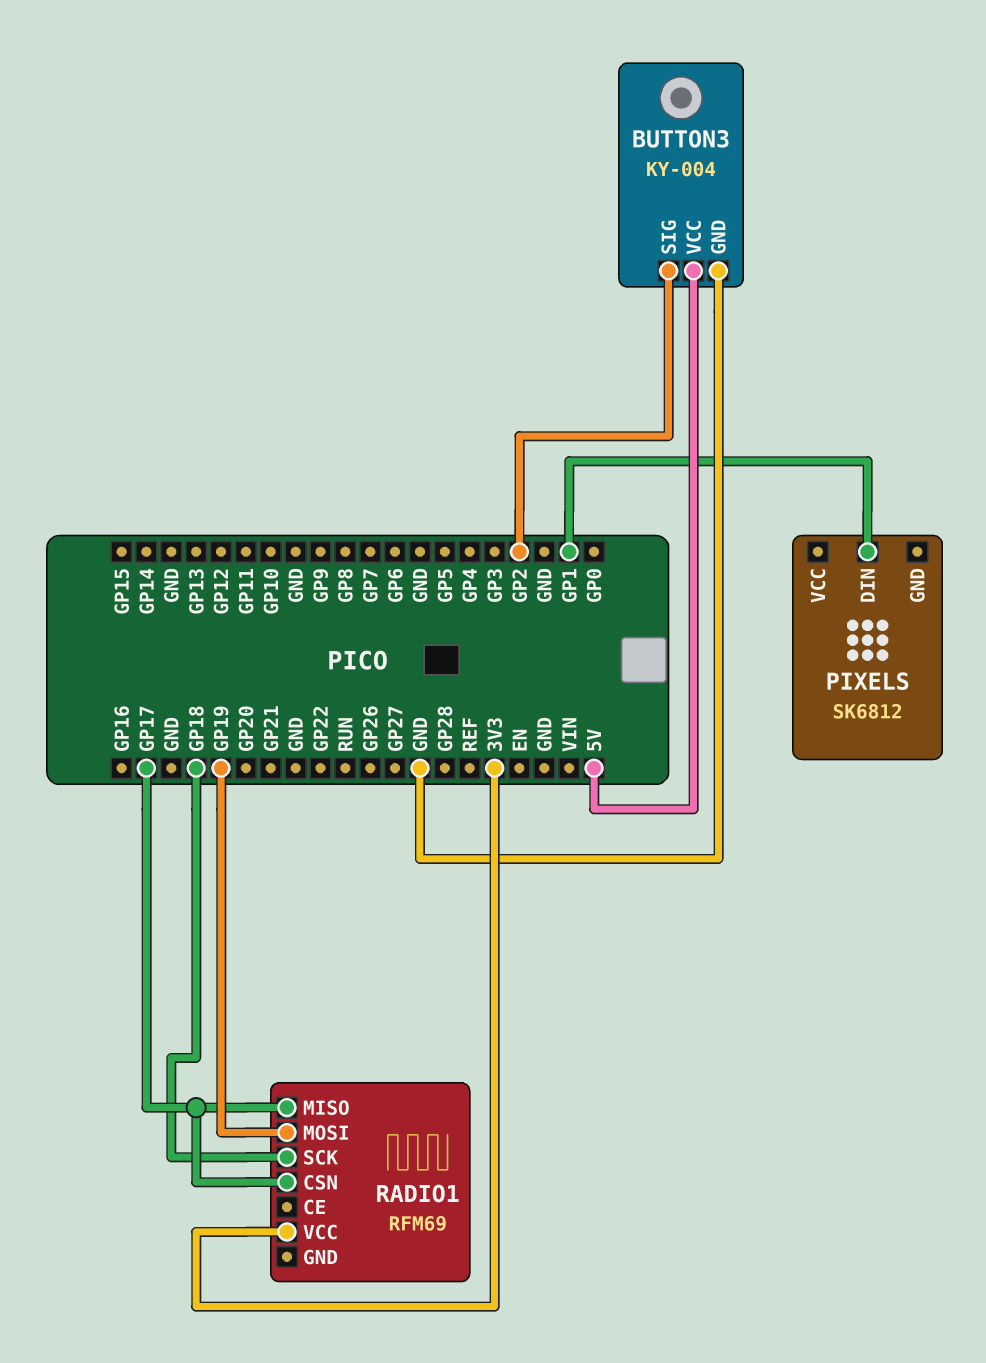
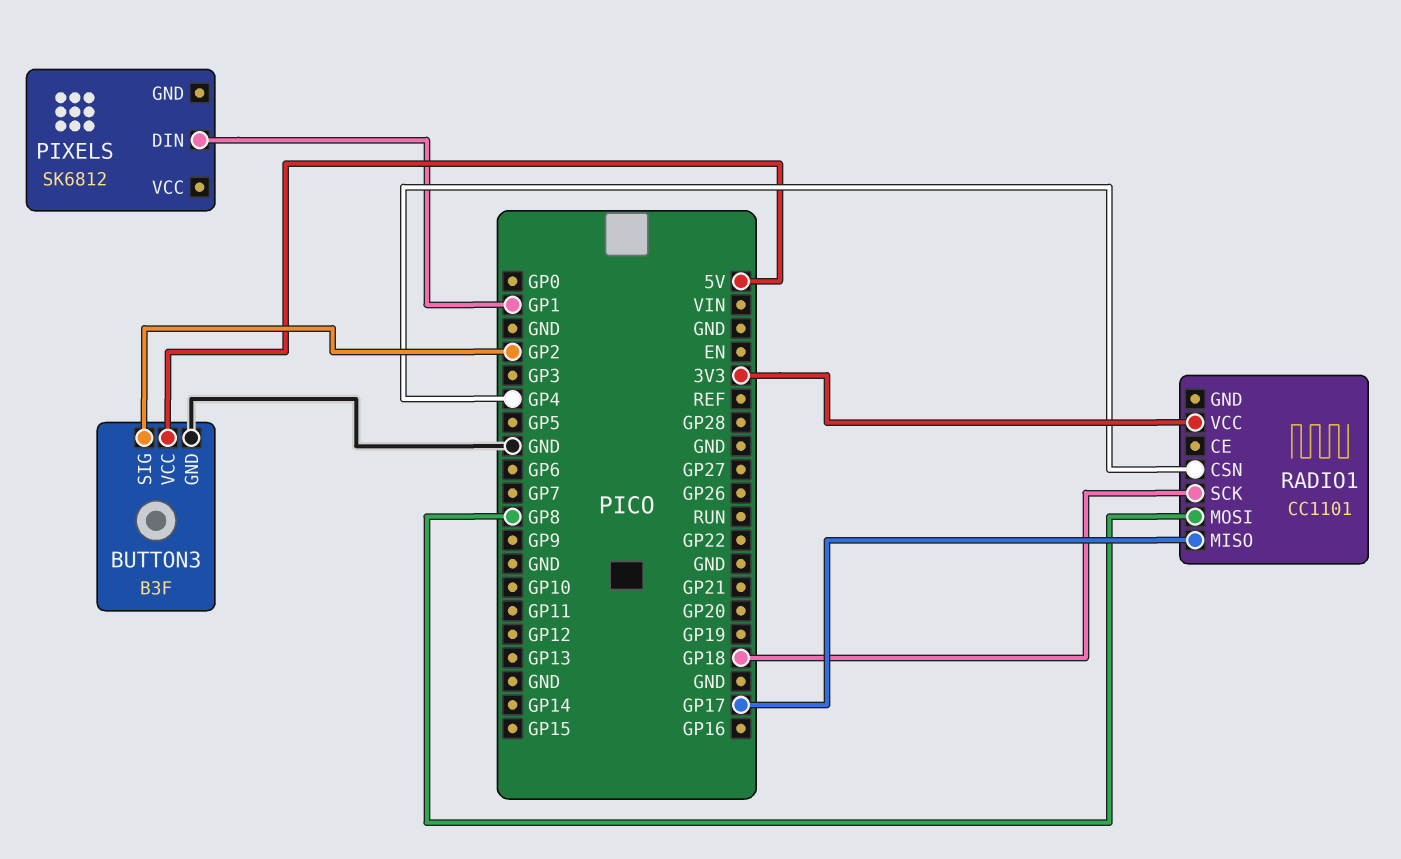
BUTTON3: KY-004 -> B3F
RADIO1: RFM69 -> CC1101
RADIO1 pin CSN: GP17 -> GP4
RADIO1 pin MOSI: GP19 -> GP8

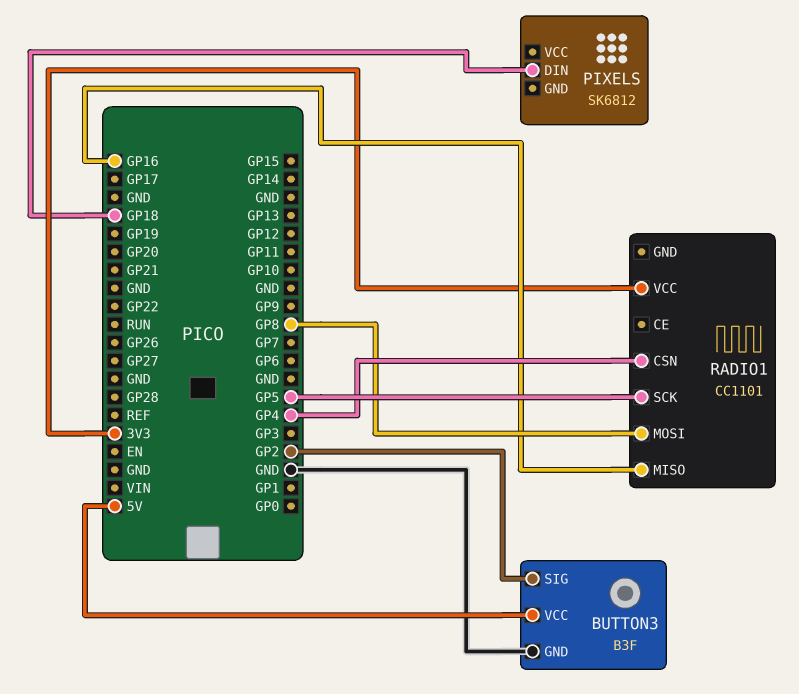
PIXELS pin DIN: GP1 -> GP18
RADIO1 pin MISO: GP17 -> GP16
RADIO1 pin SCK: GP18 -> GP5

